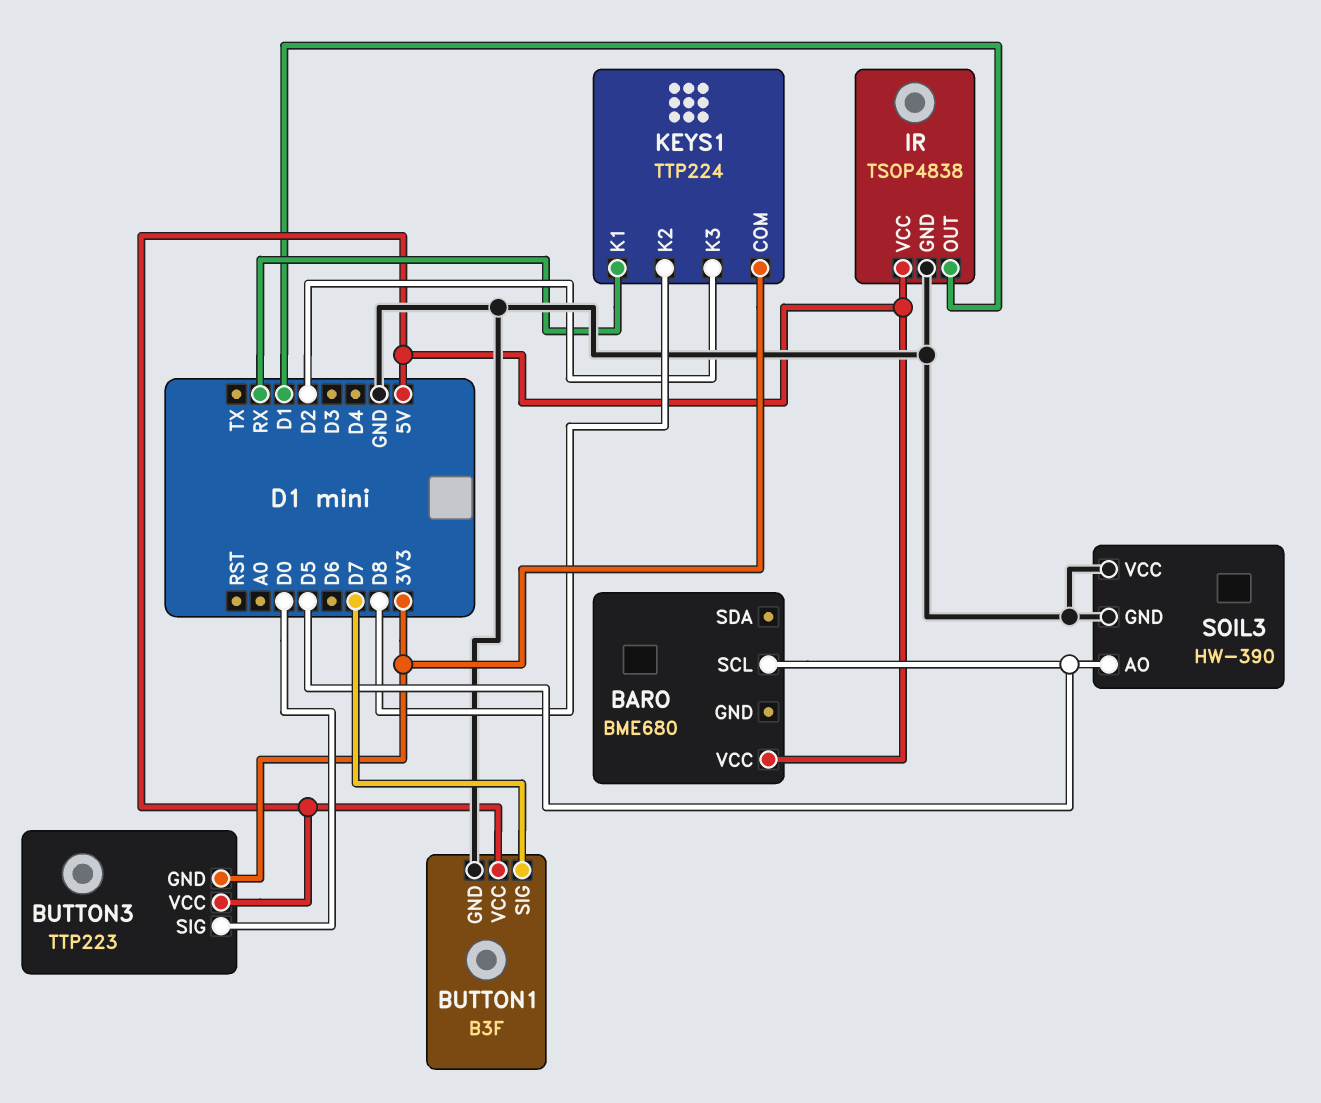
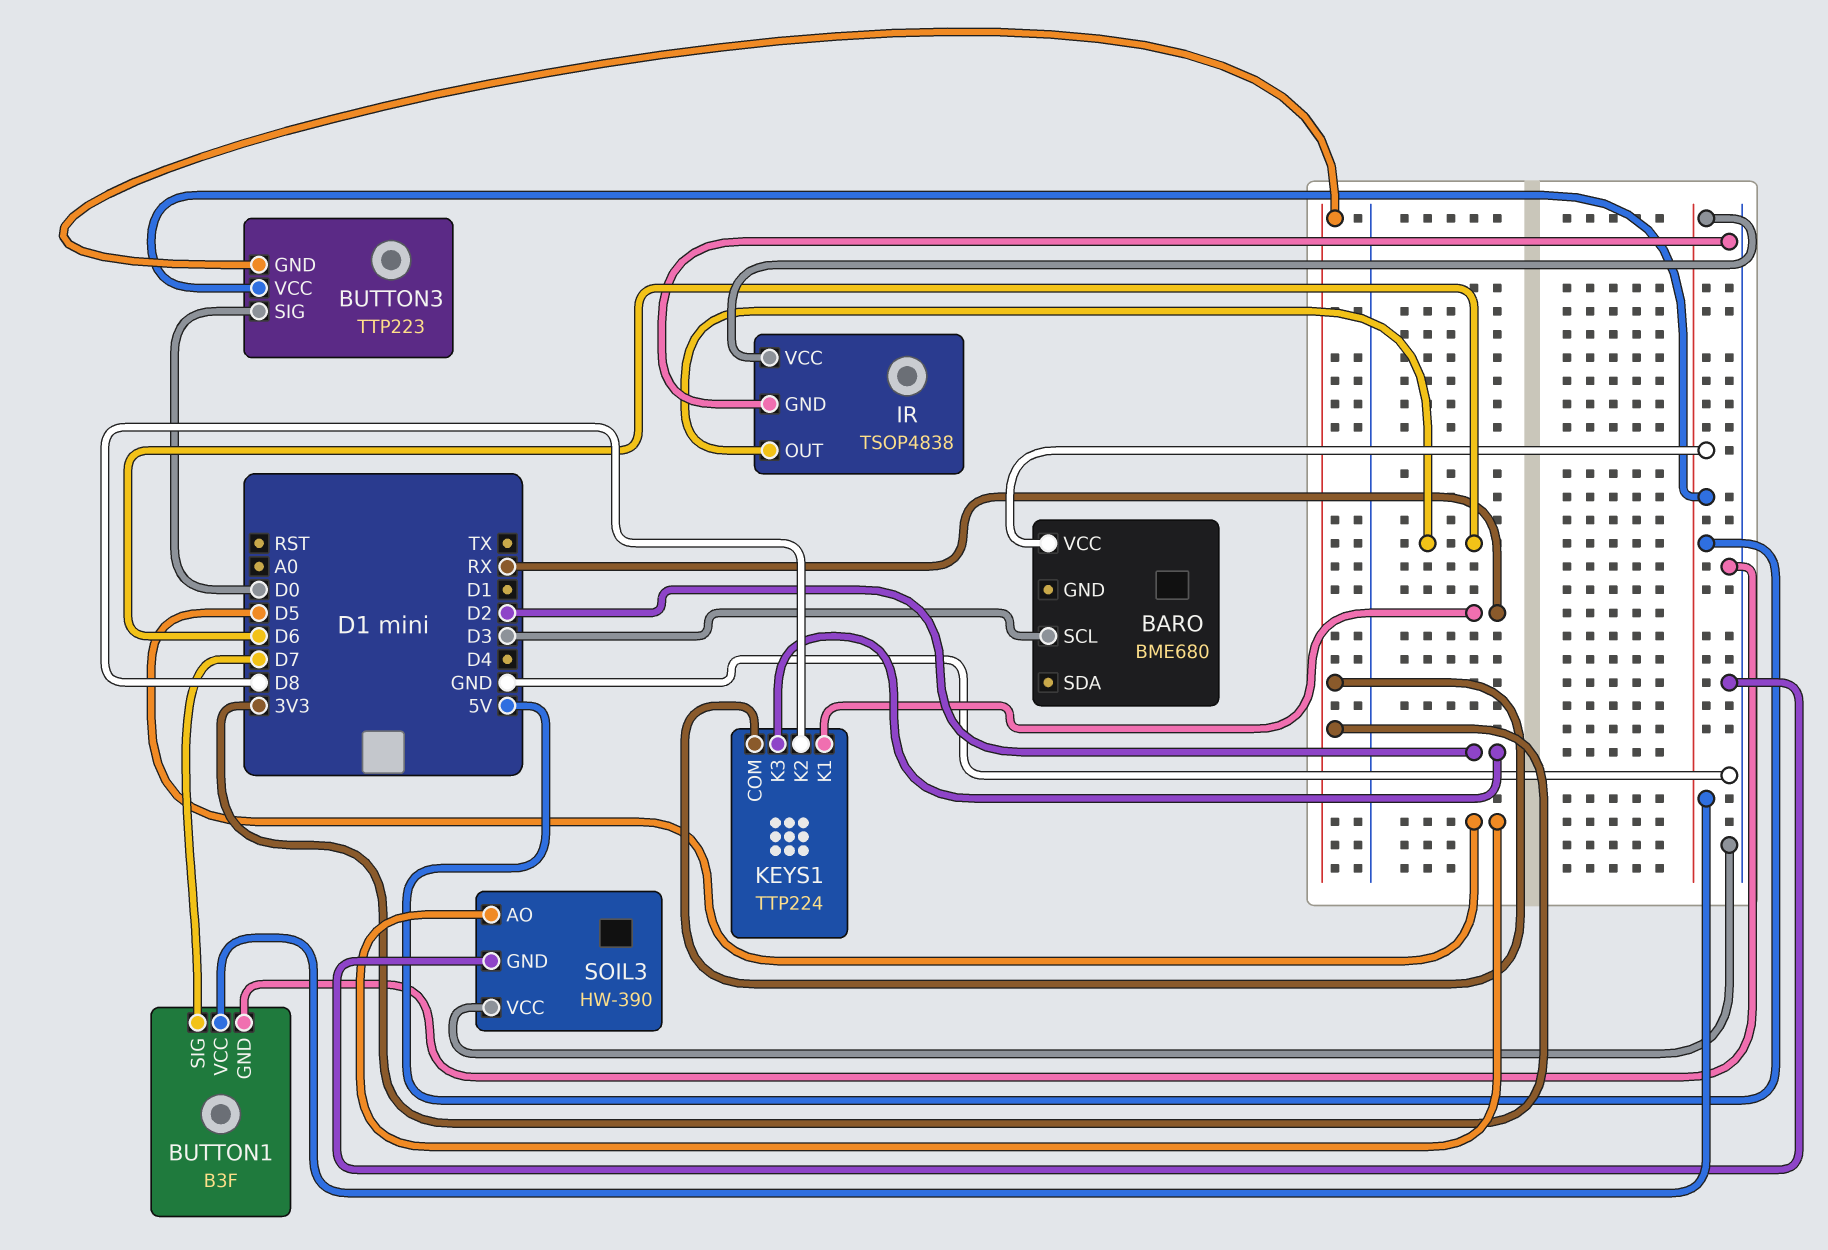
BARO pin SCL: D5 -> D3
IR pin OUT: D1 -> D6

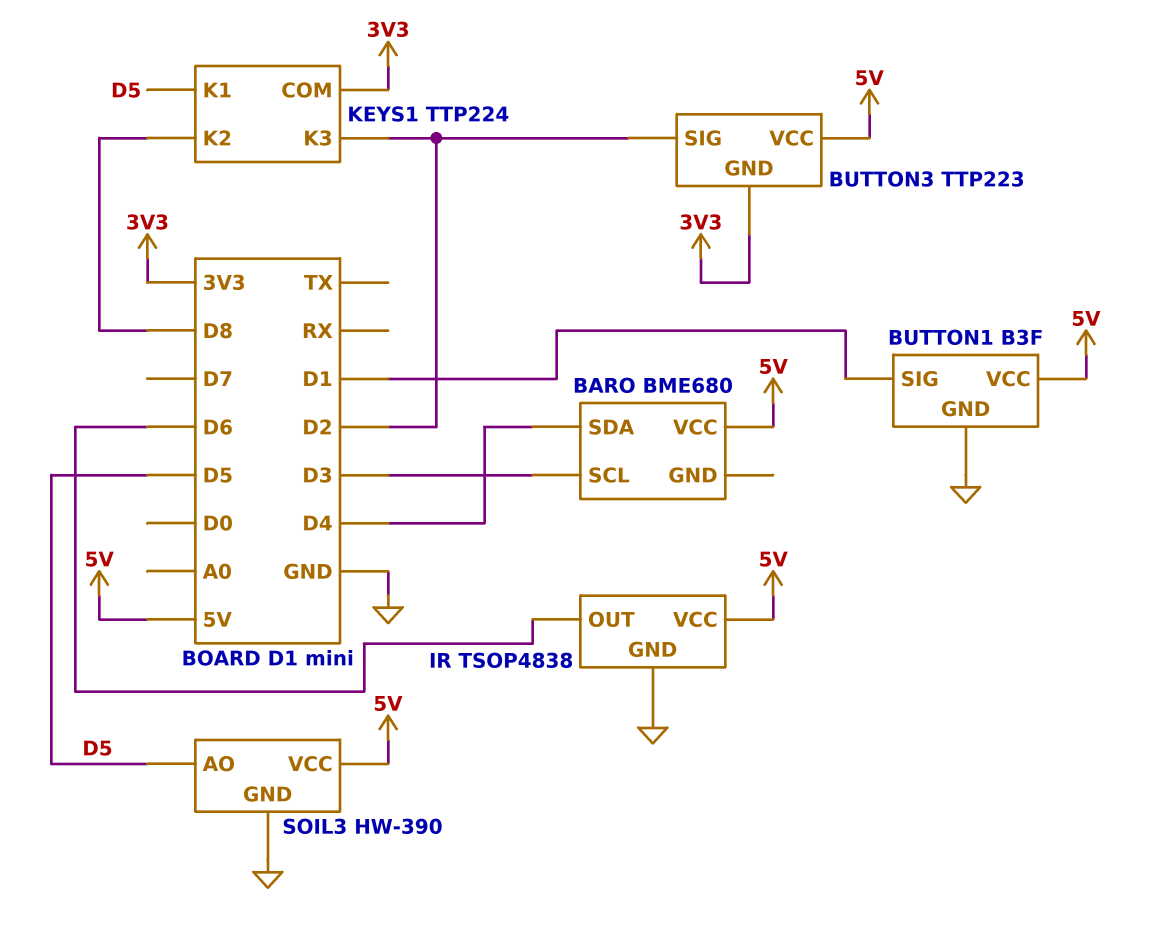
BARO pin SDA: none -> D4
BUTTON1 pin SIG: D7 -> D1
BUTTON3 pin SIG: D0 -> D2
KEYS1 pin K1: RX -> D5
SOIL3 pin VCC: GND -> 5V

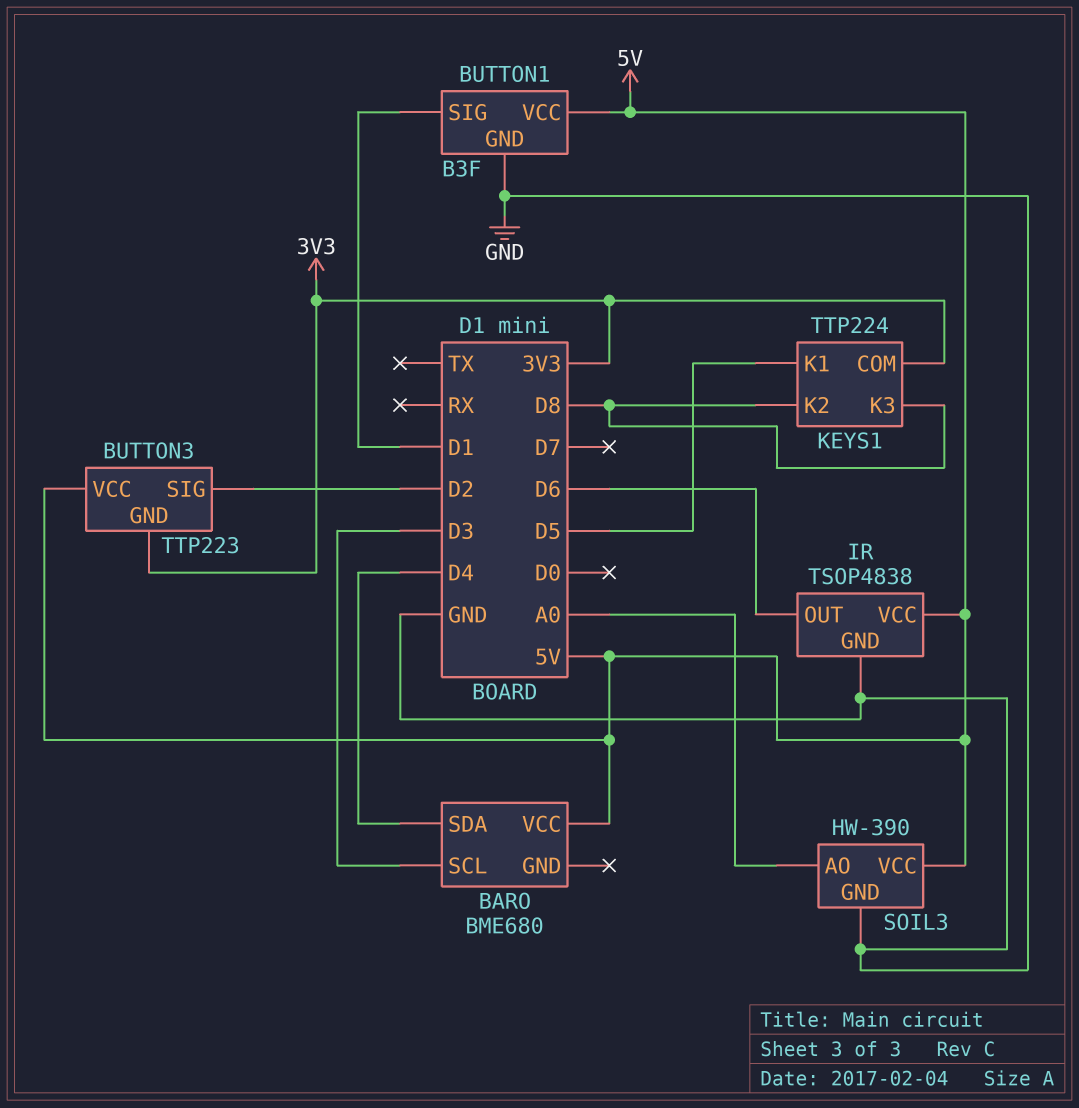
KEYS1 pin K3: D2 -> D8
SOIL3 pin AO: D5 -> A0

